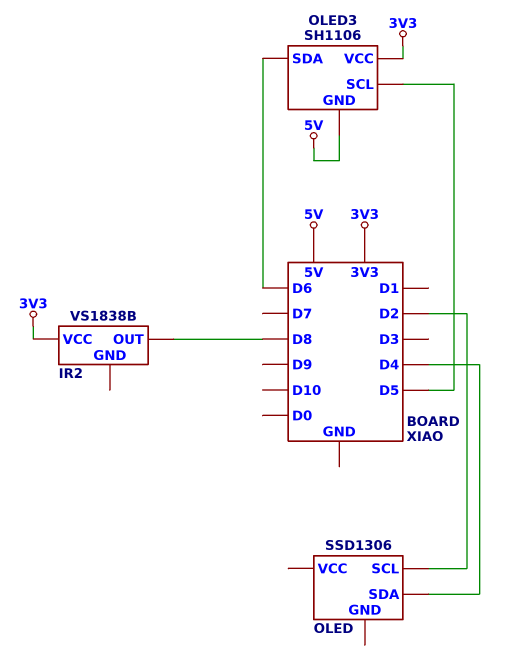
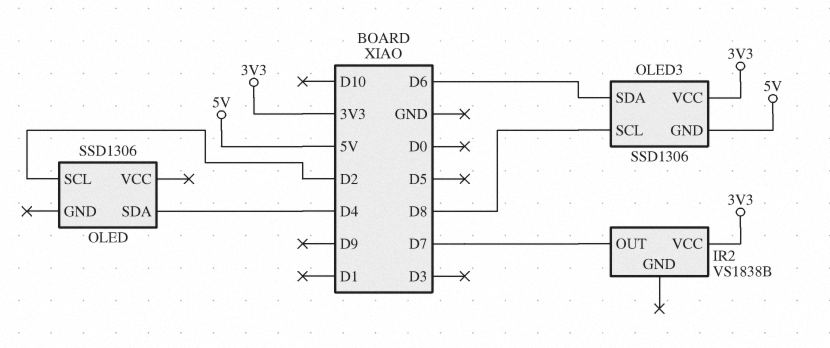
IR2 pin OUT: D8 -> D7
OLED3: SH1106 -> SSD1306
OLED3 pin SCL: D5 -> D8

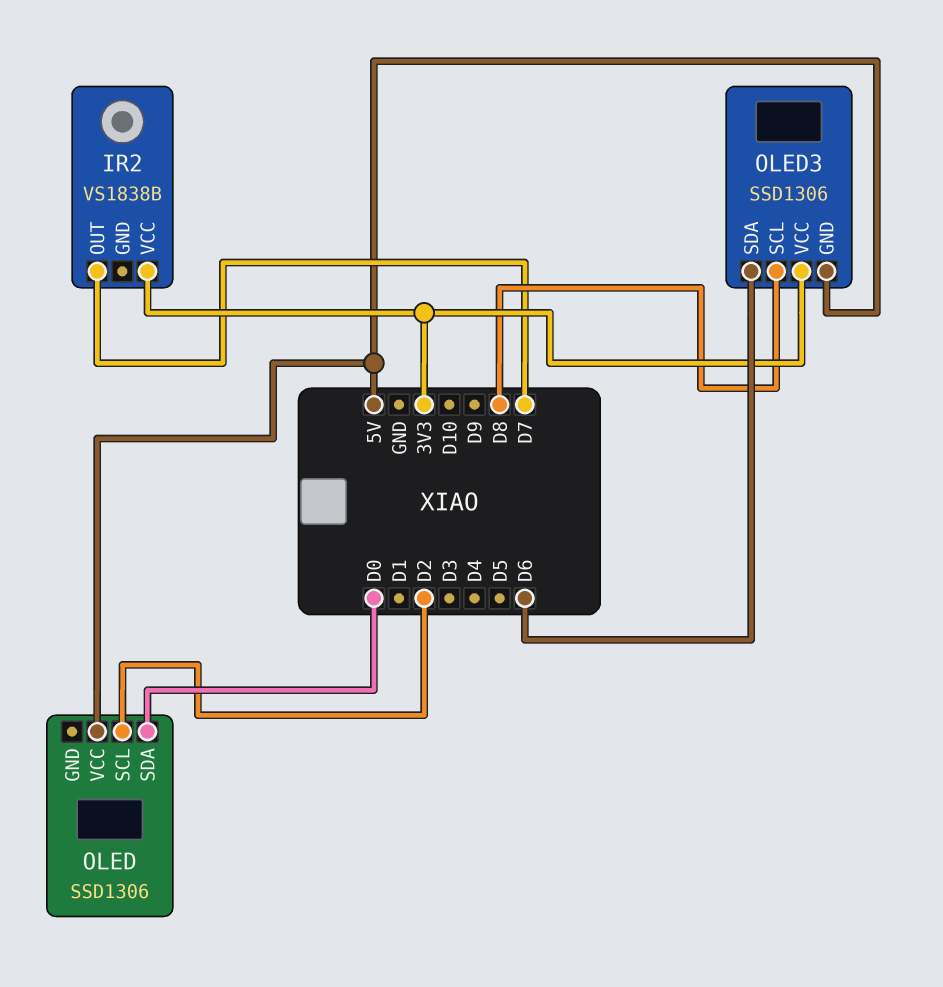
OLED pin SDA: D4 -> D0
OLED pin VCC: none -> 5V

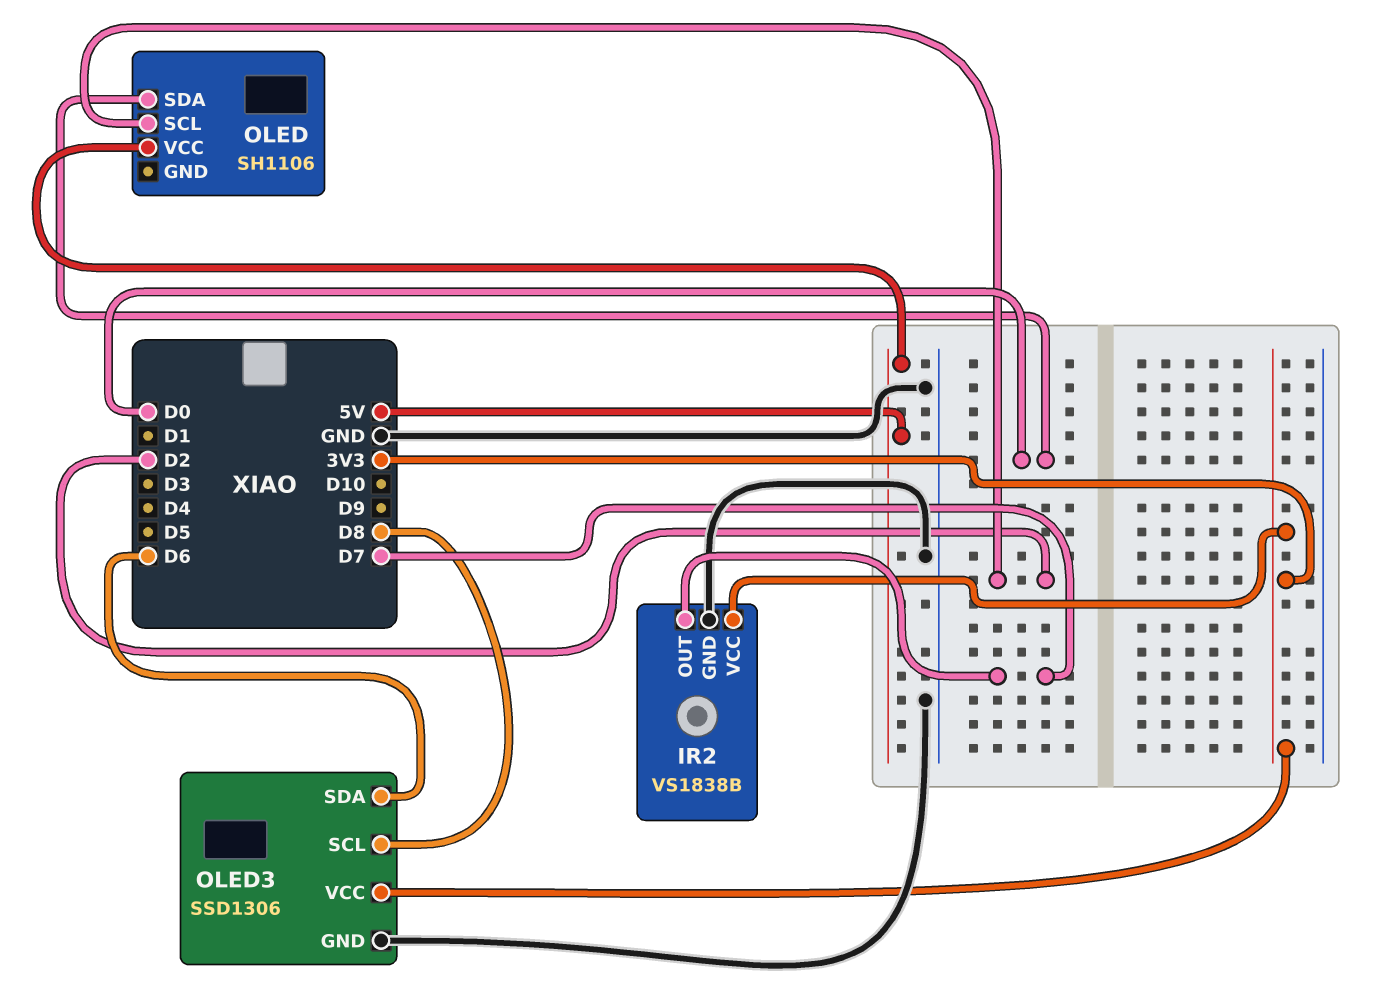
IR2 pin GND: none -> GND
OLED: SSD1306 -> SH1106
OLED3 pin GND: 5V -> GND

